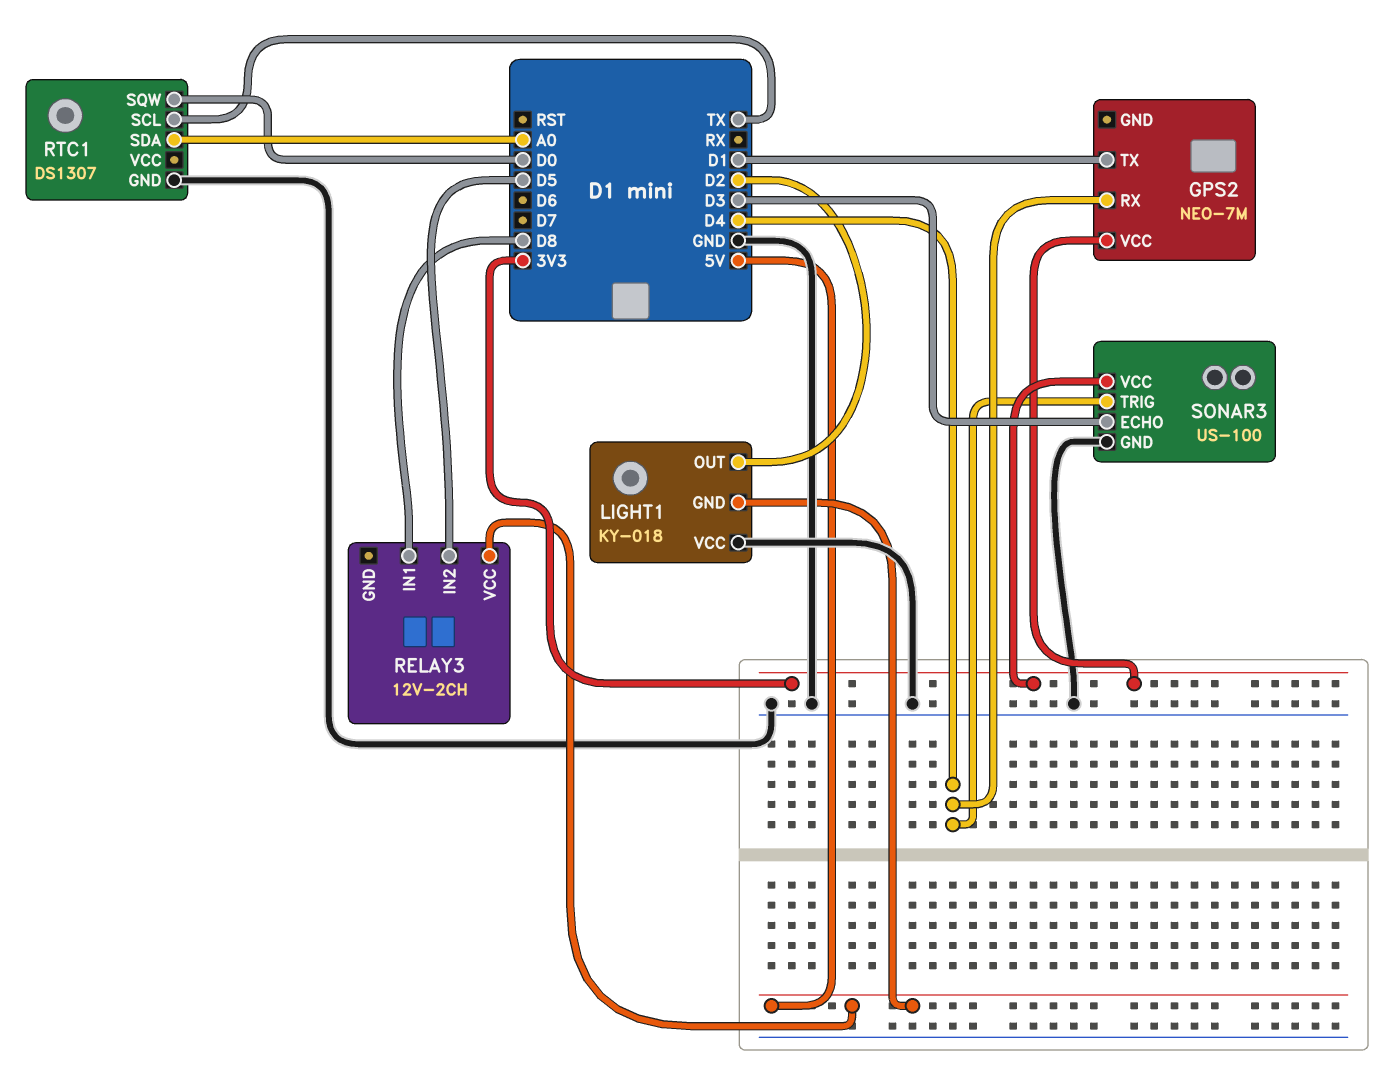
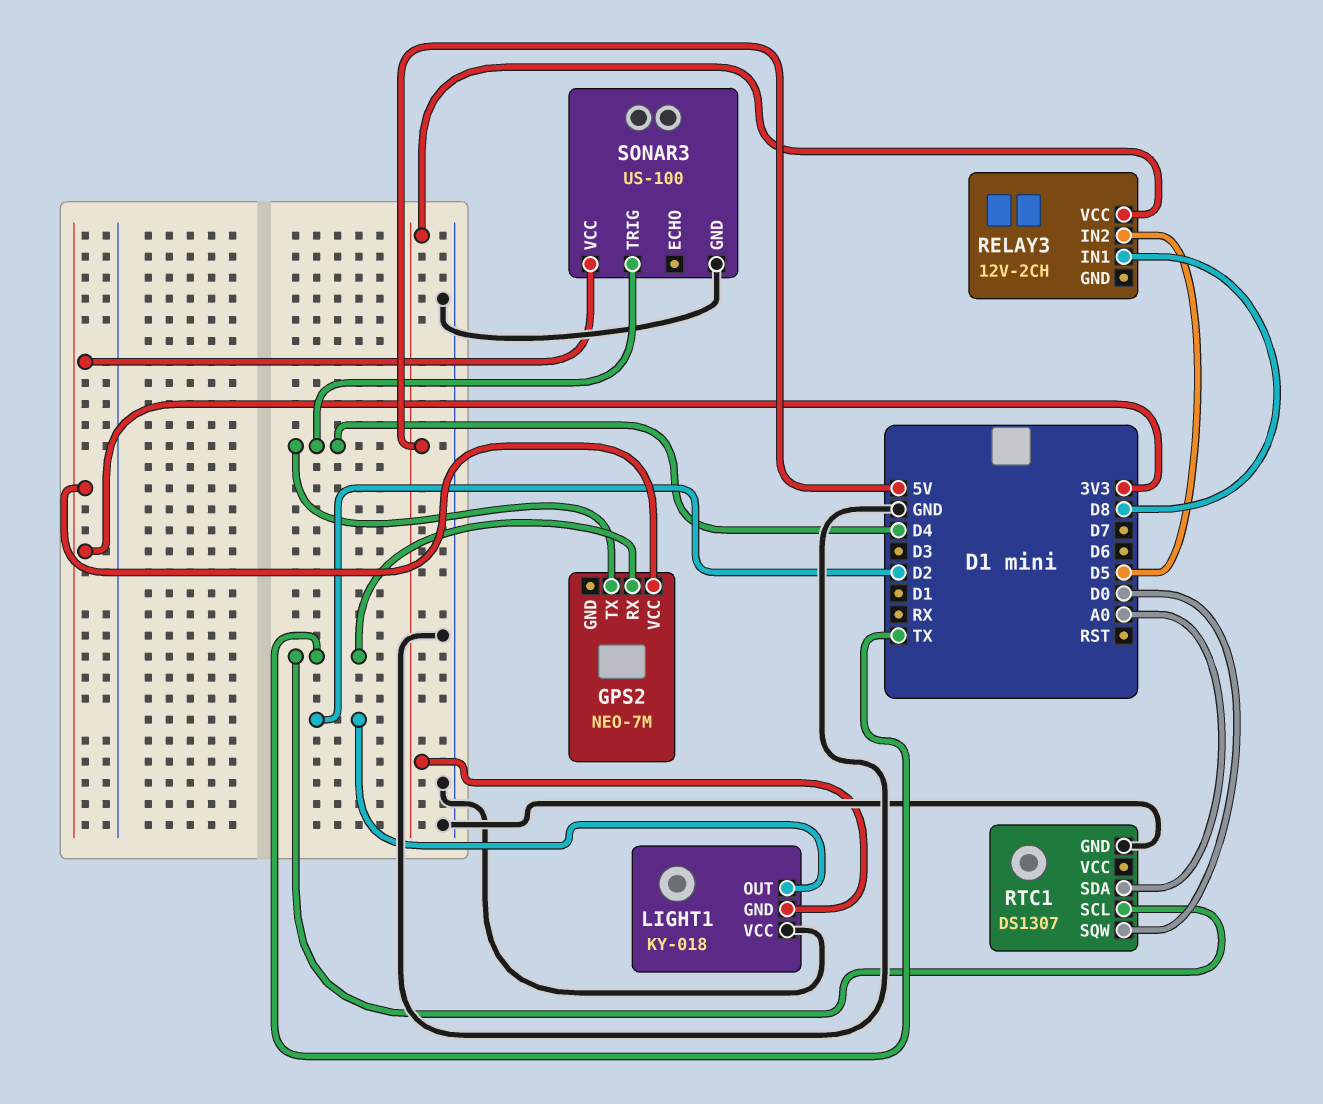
GPS2 pin RX: D4 -> TX
GPS2 pin TX: D1 -> D4
SONAR3 pin ECHO: D3 -> none

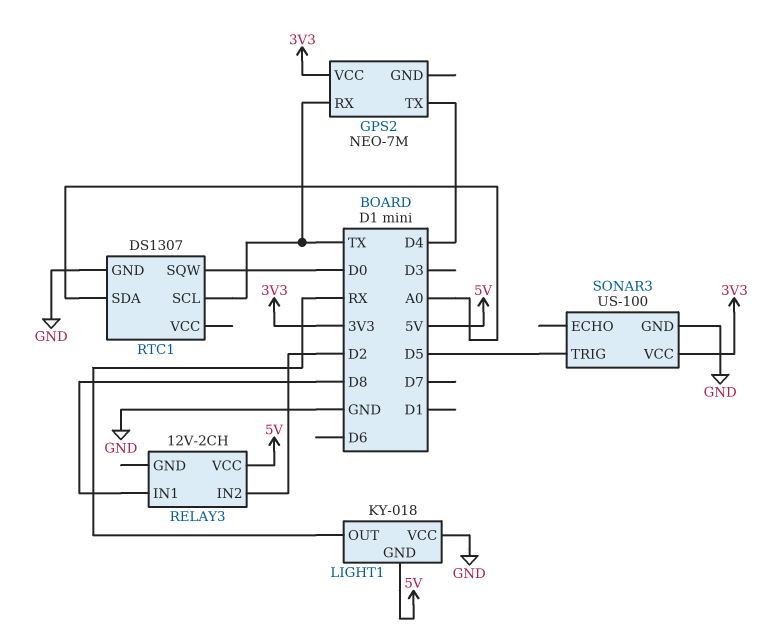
LIGHT1 pin OUT: D2 -> RX
RELAY3 pin IN2: D5 -> D2
SONAR3 pin TRIG: D4 -> D5

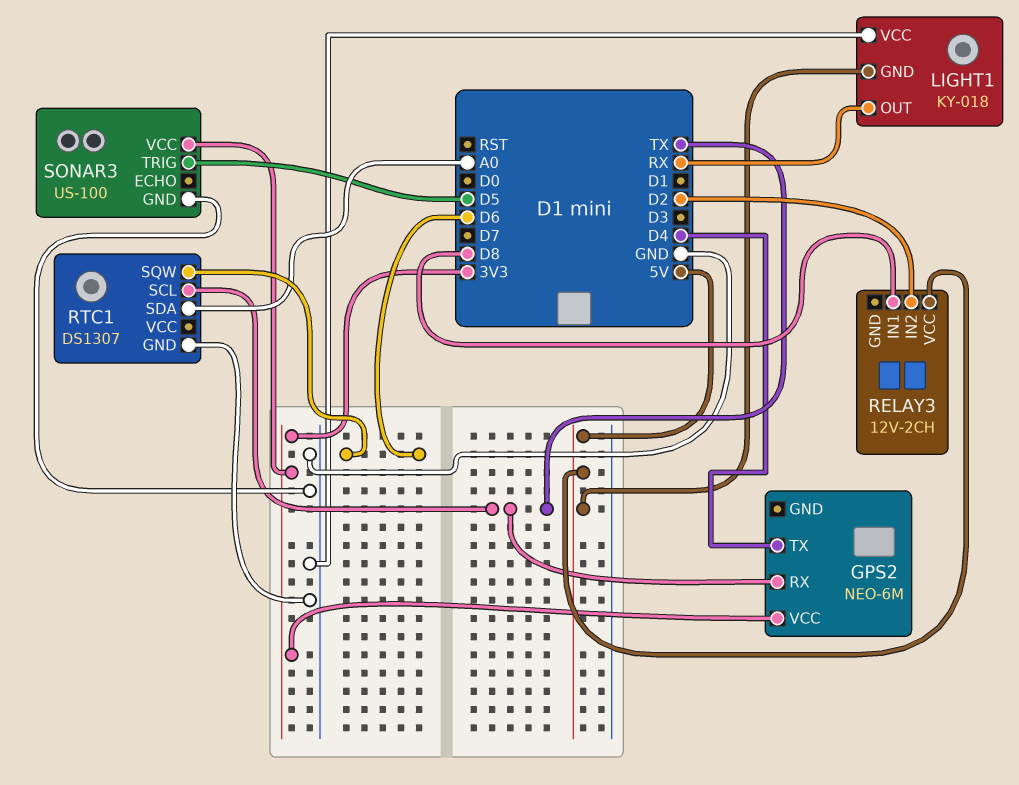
GPS2: NEO-7M -> NEO-6M
RTC1 pin SQW: D0 -> D6

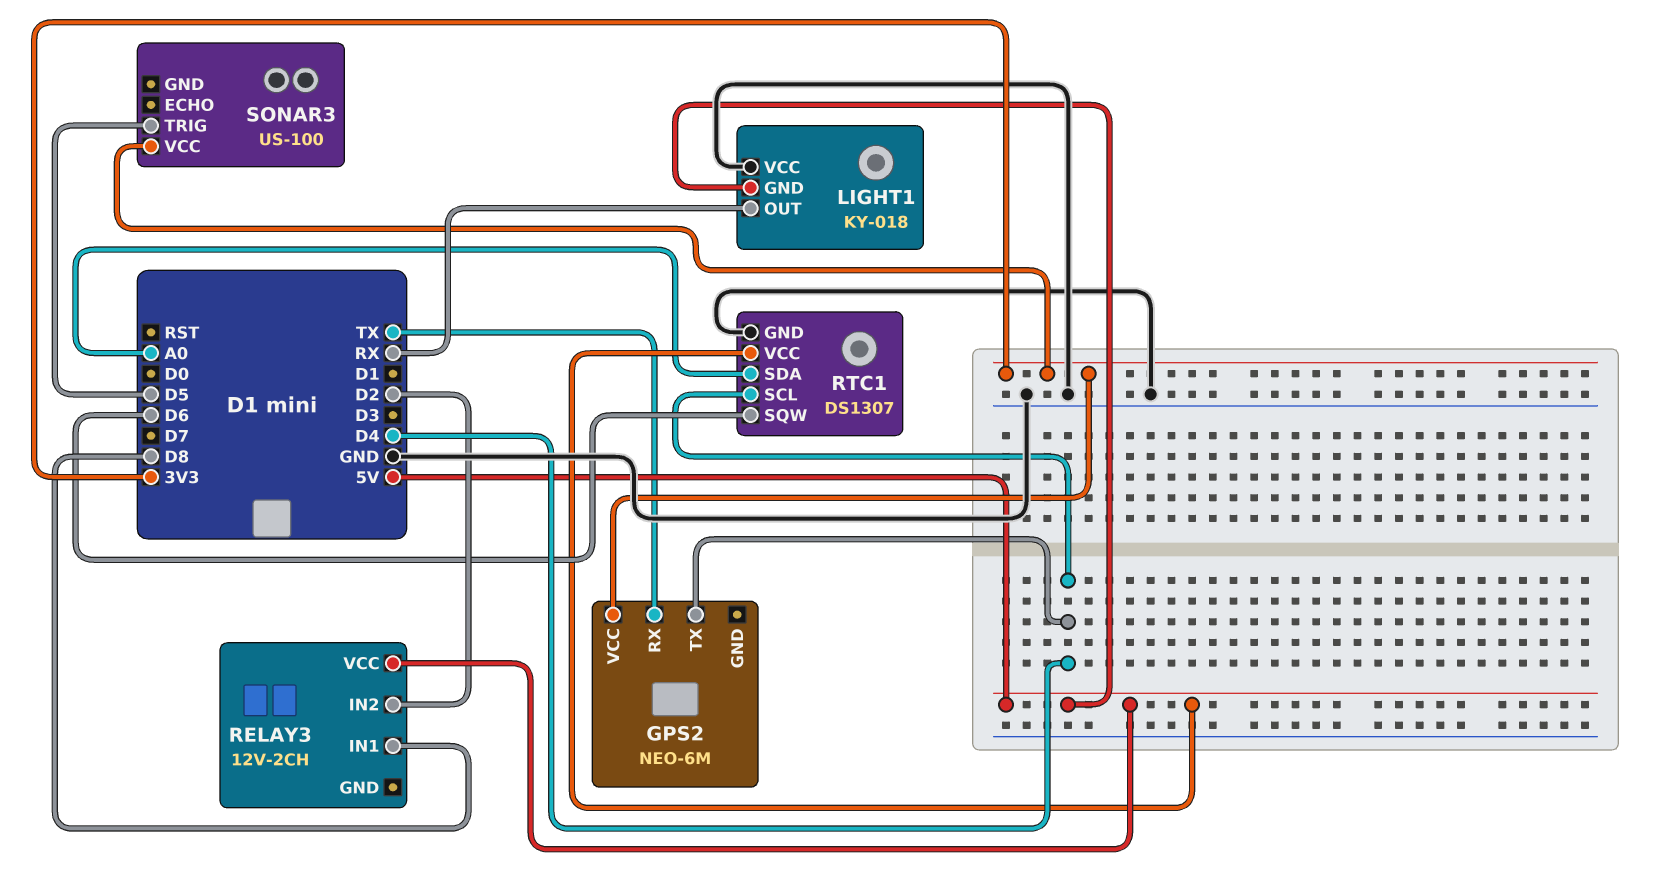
RTC1 pin SCL: TX -> D4
RTC1 pin VCC: none -> 5V
SONAR3 pin GND: GND -> none

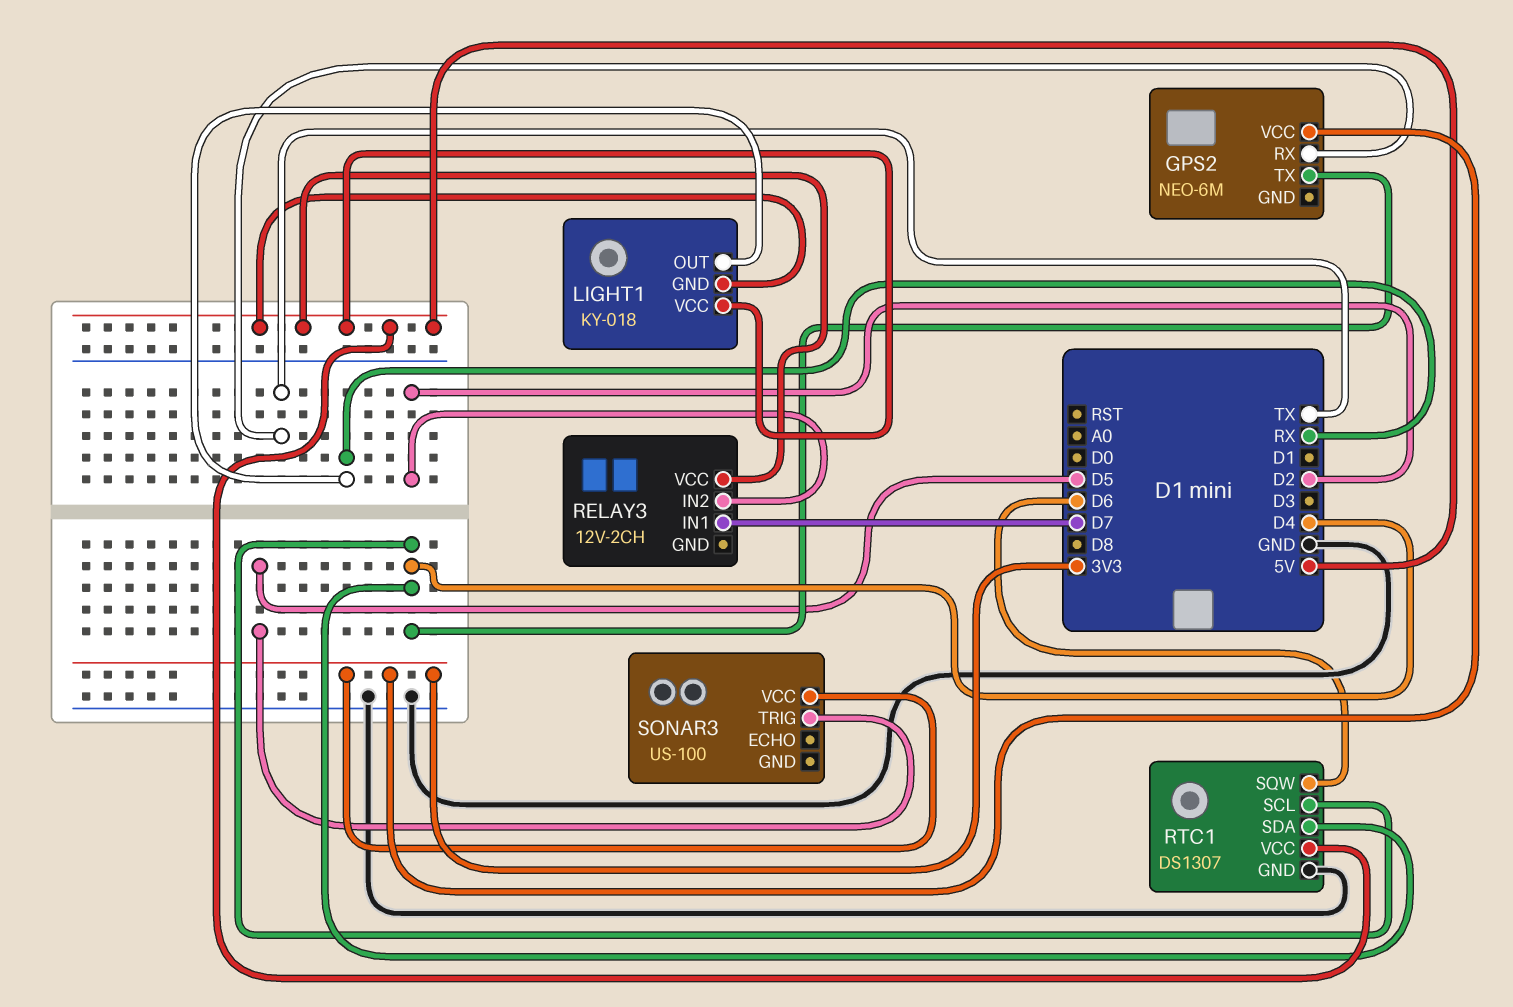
LIGHT1 pin VCC: GND -> 5V
RELAY3 pin IN1: D8 -> D7
RTC1 pin SDA: A0 -> D4

